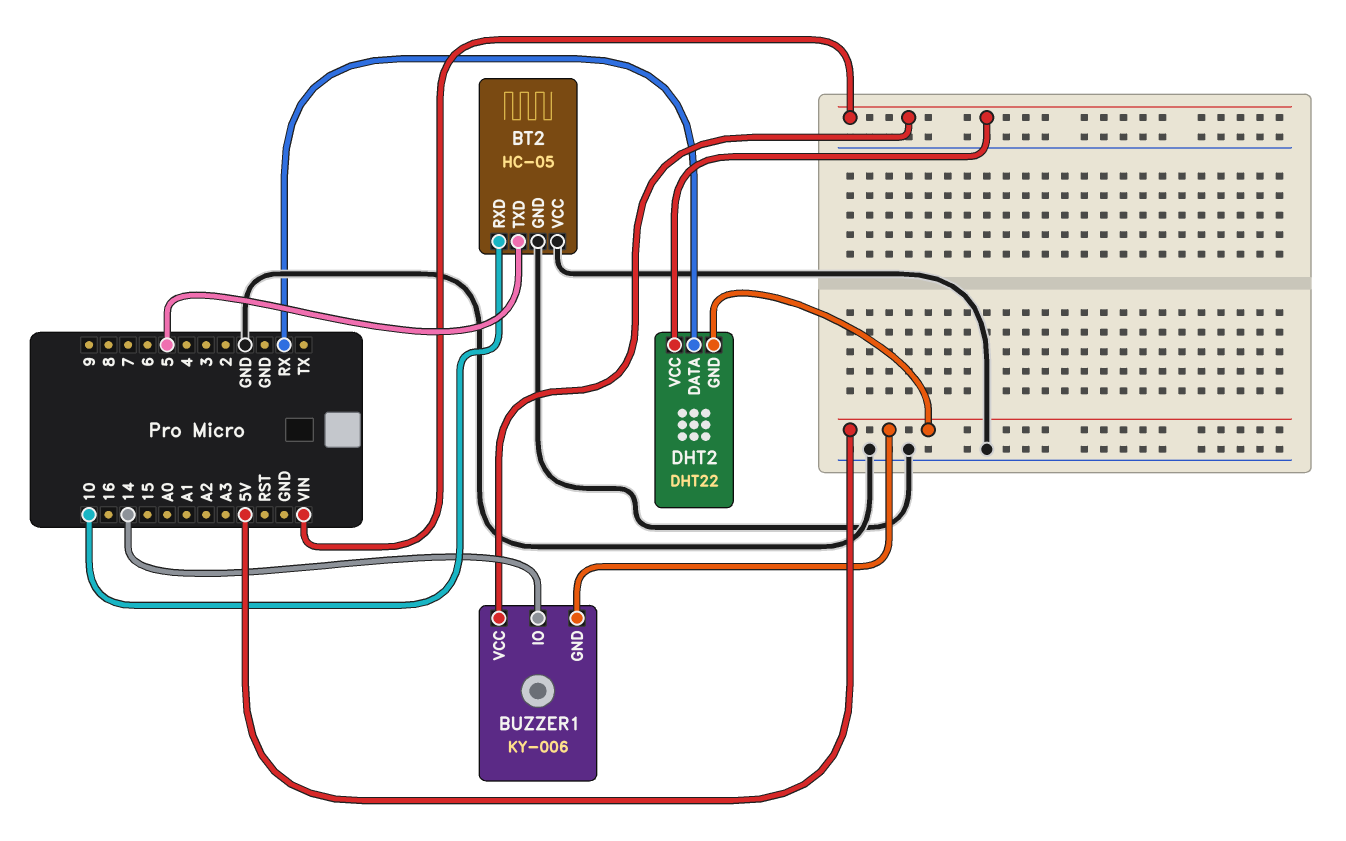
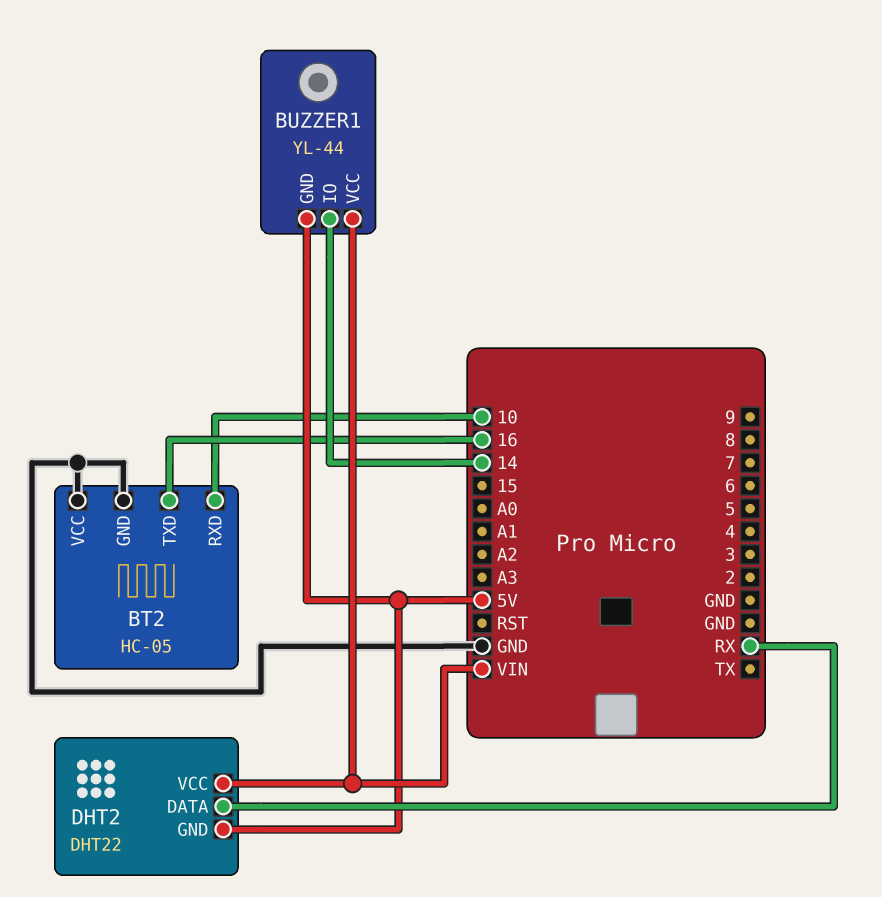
BT2 pin TXD: 5 -> 16
BUZZER1: KY-006 -> YL-44

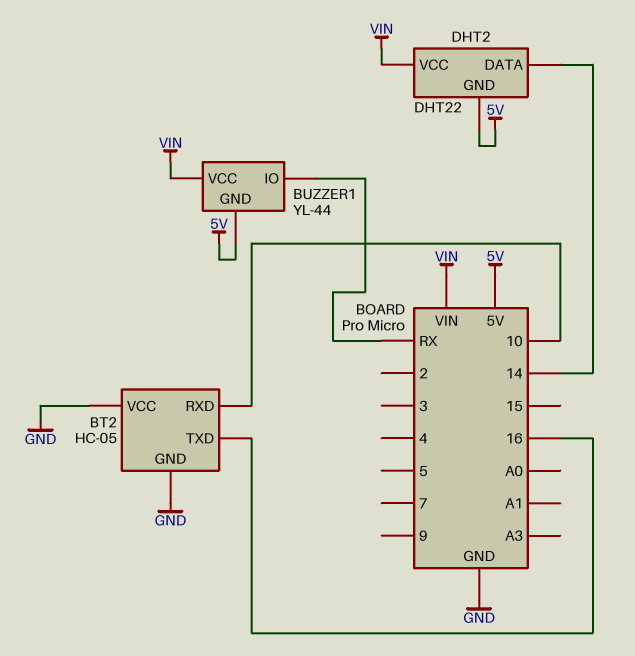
BUZZER1 pin IO: 14 -> RX
DHT2 pin DATA: RX -> 14

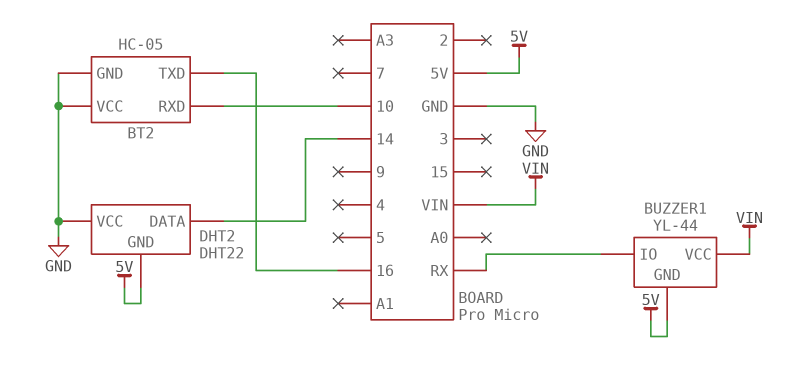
DHT2 pin VCC: VIN -> GND

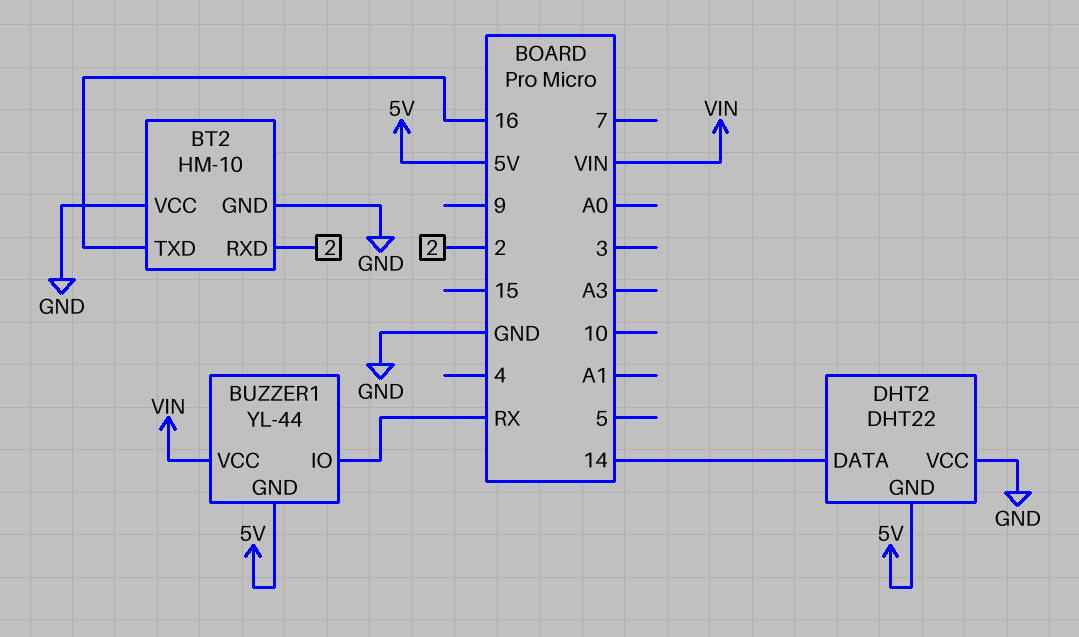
BT2: HC-05 -> HM-10
BT2 pin RXD: 10 -> 2

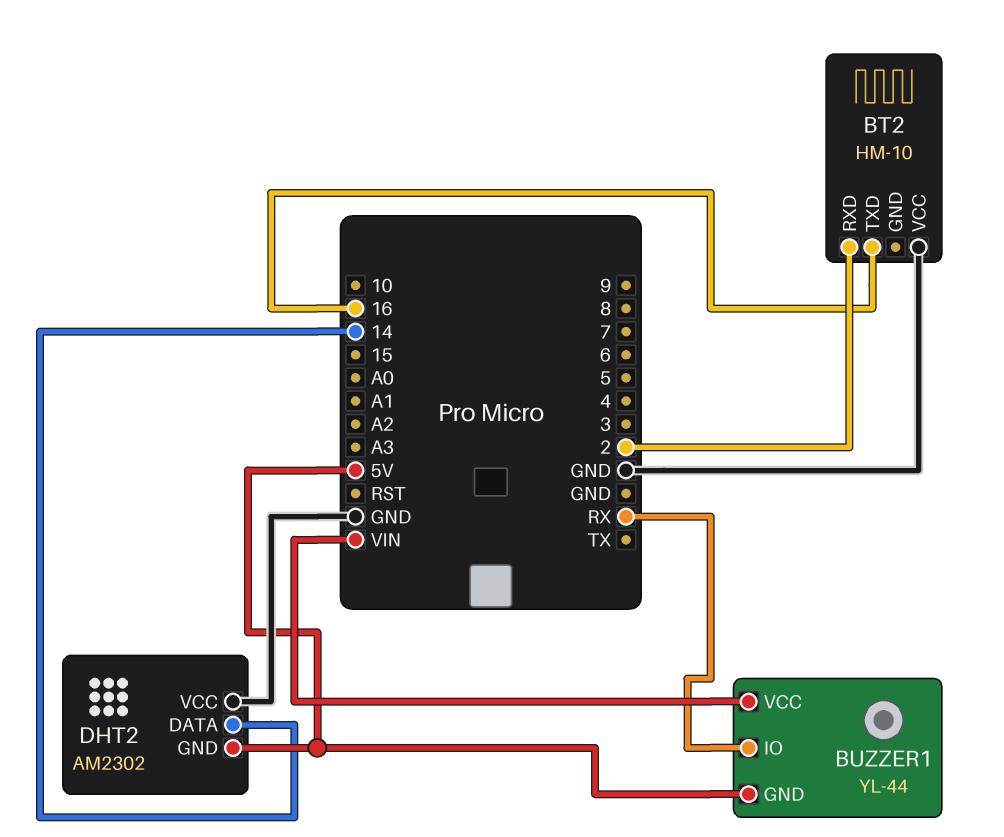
BT2 pin GND: GND -> none
DHT2: DHT22 -> AM2302

